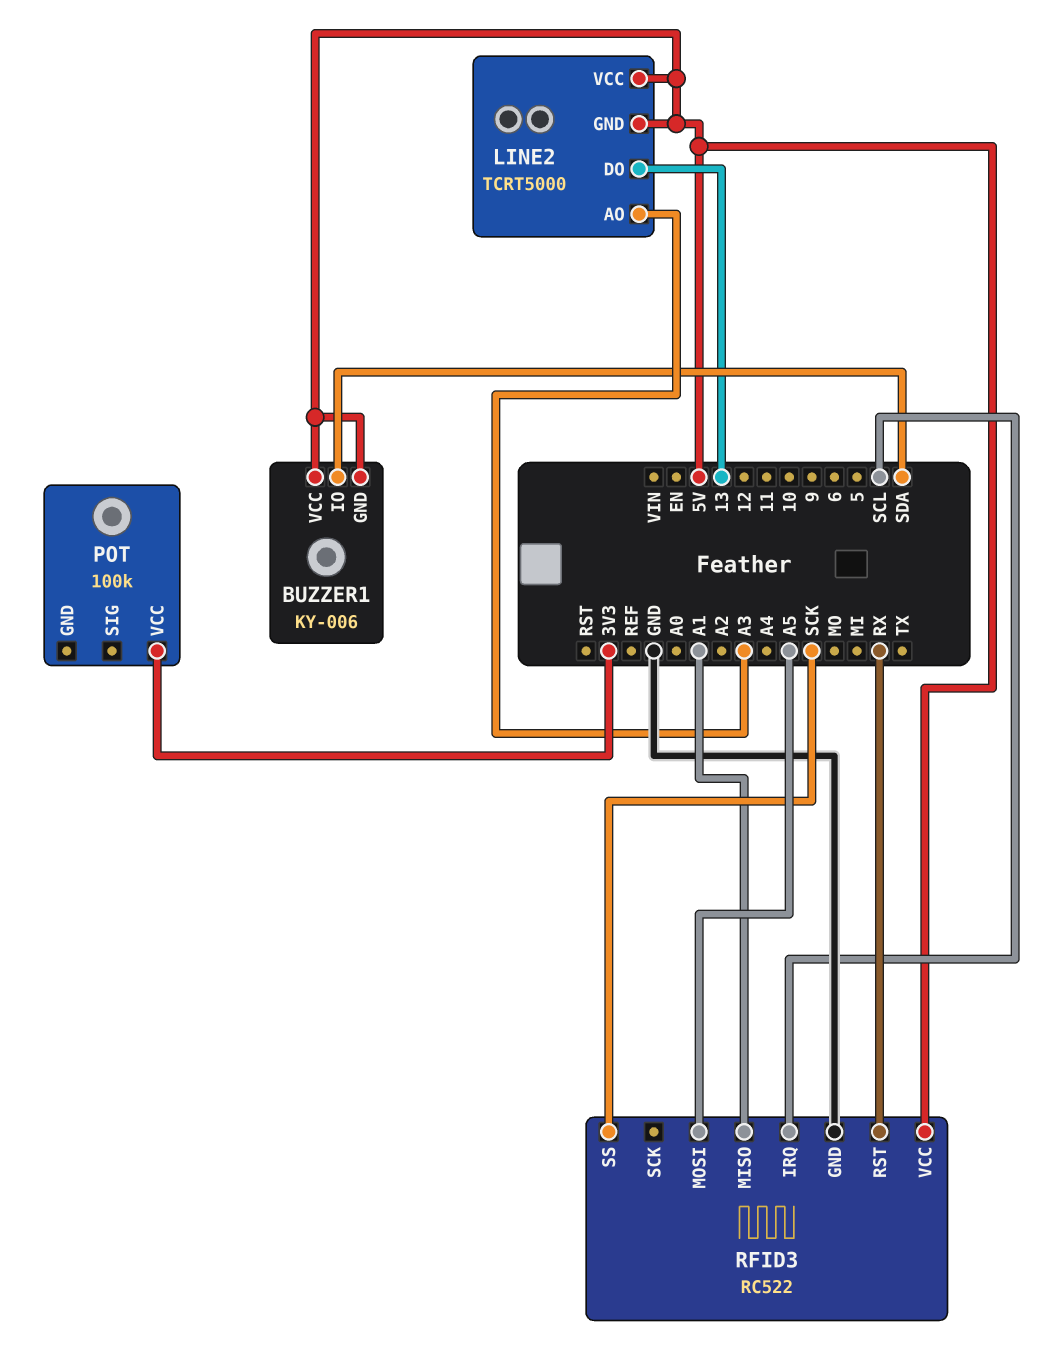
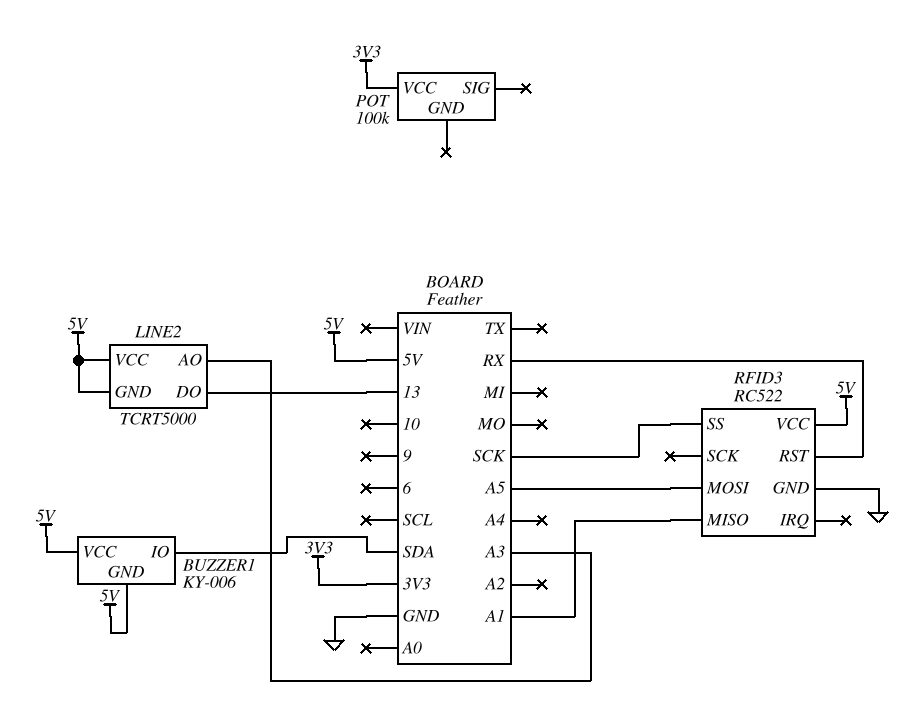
RFID3 pin IRQ: SCL -> none

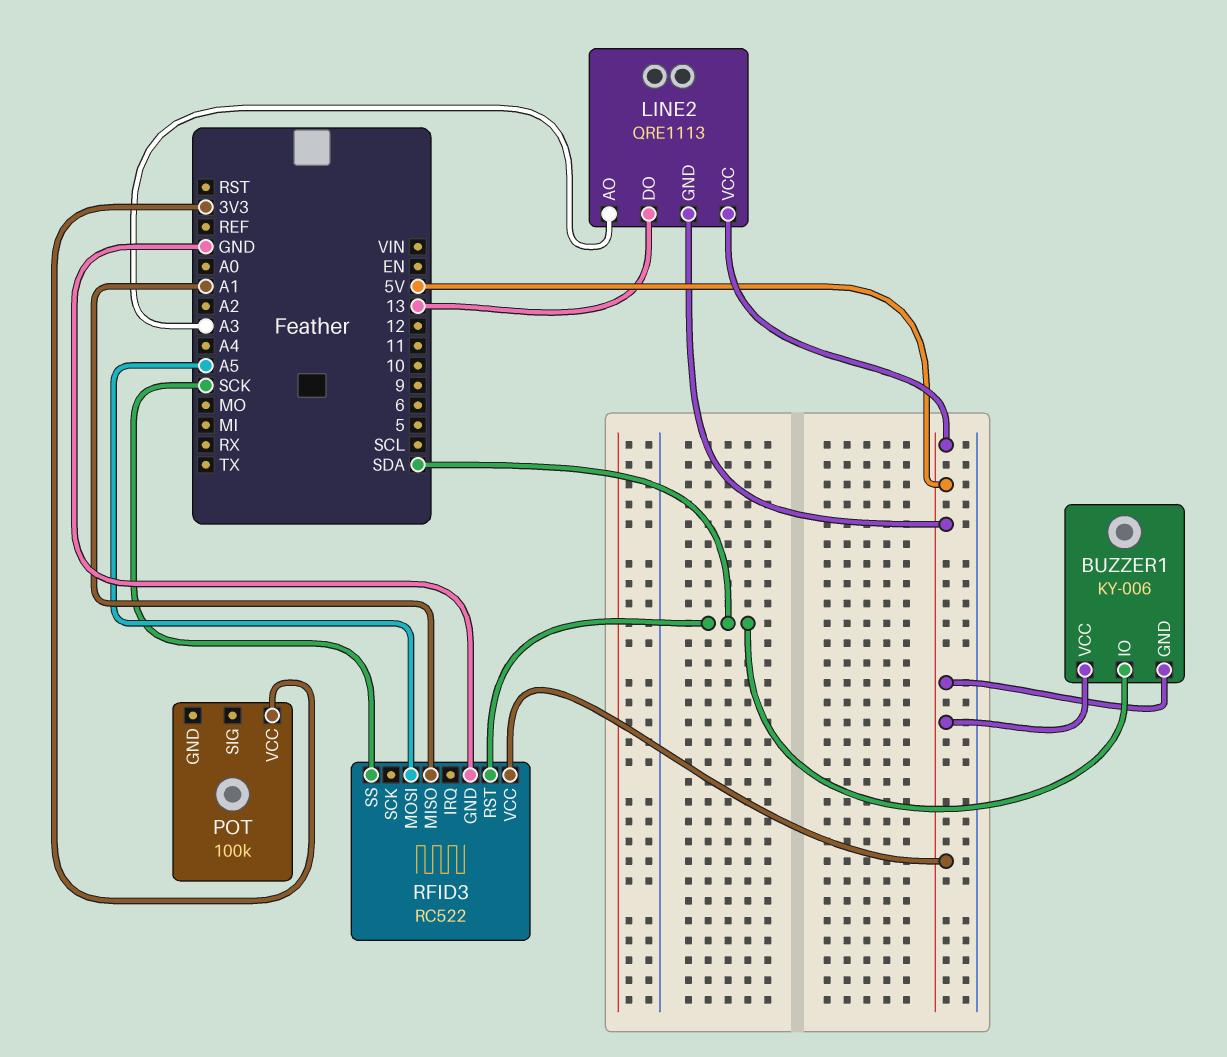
LINE2: TCRT5000 -> QRE1113
RFID3 pin RST: RX -> SDA

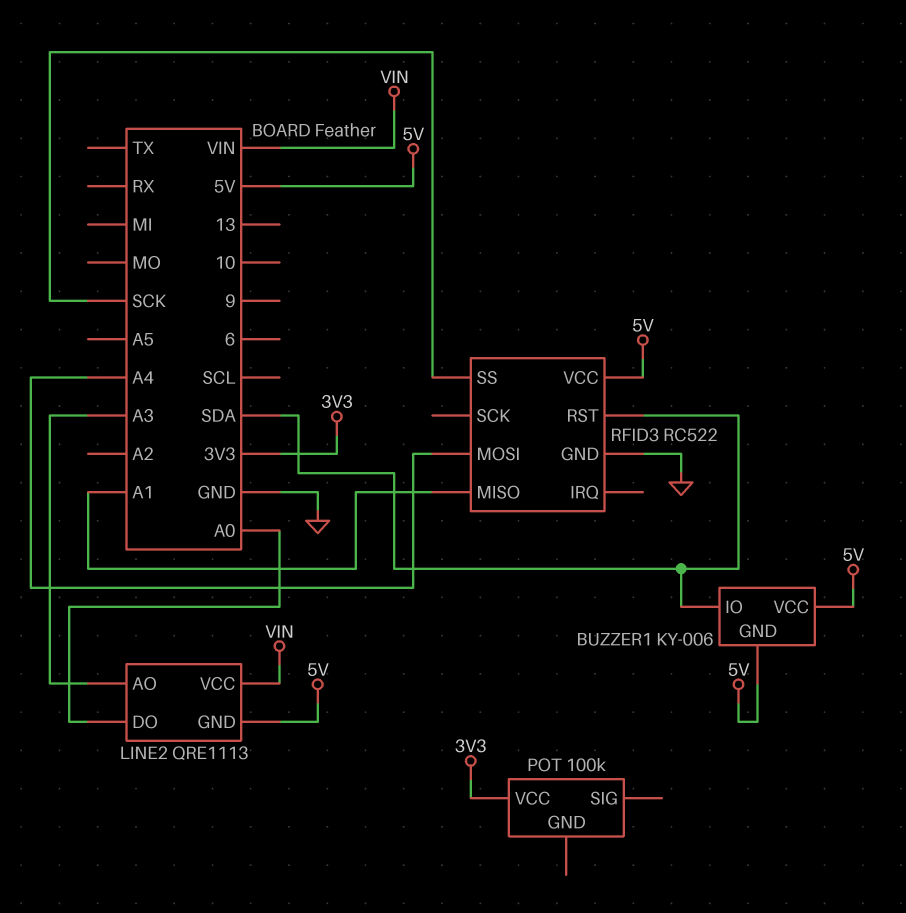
LINE2 pin DO: 13 -> A0
LINE2 pin VCC: 5V -> VIN
RFID3 pin MOSI: A5 -> A4

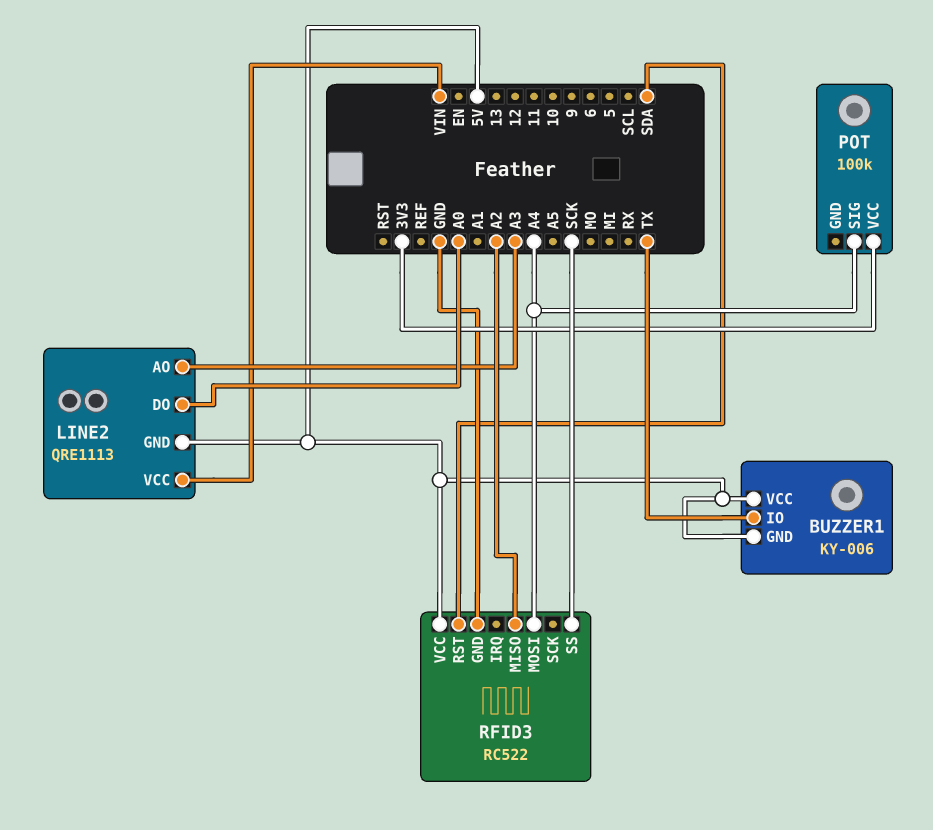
BUZZER1 pin IO: SDA -> TX
POT pin SIG: none -> A4
RFID3 pin MISO: A1 -> A2

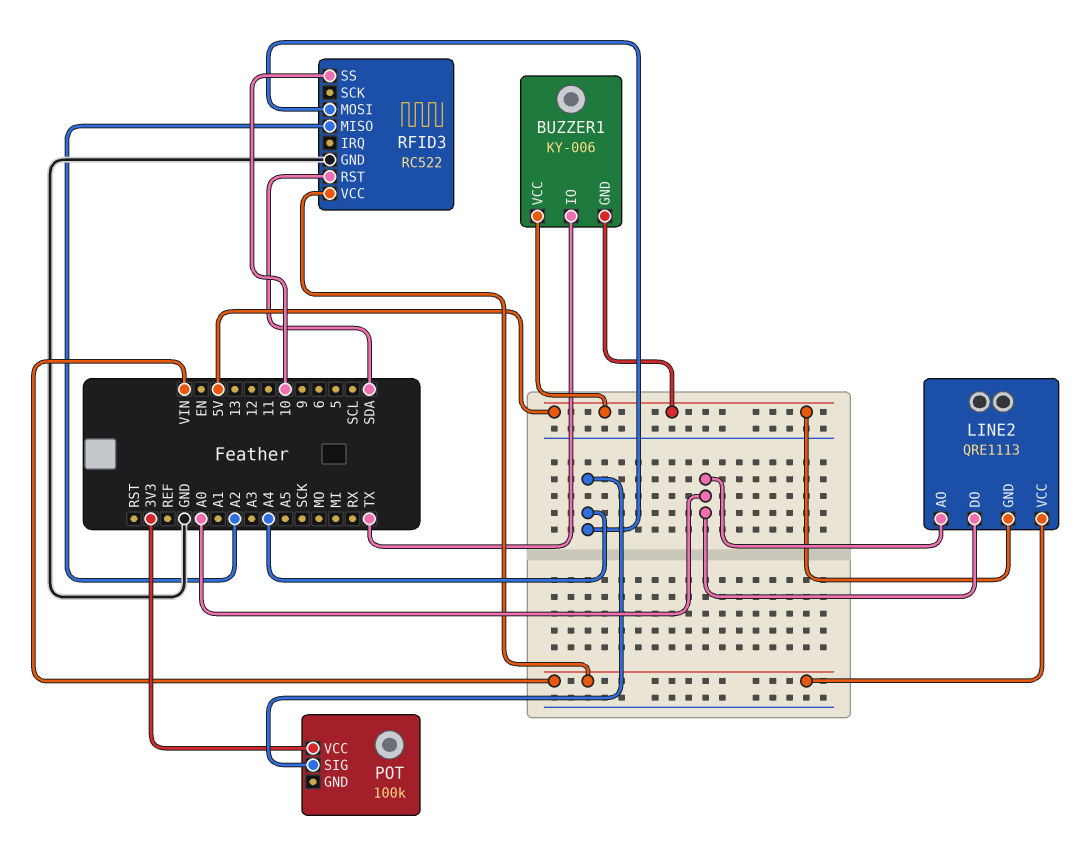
LINE2 pin AO: A3 -> A0
RFID3 pin SS: SCK -> 10
RFID3 pin VCC: 5V -> VIN

